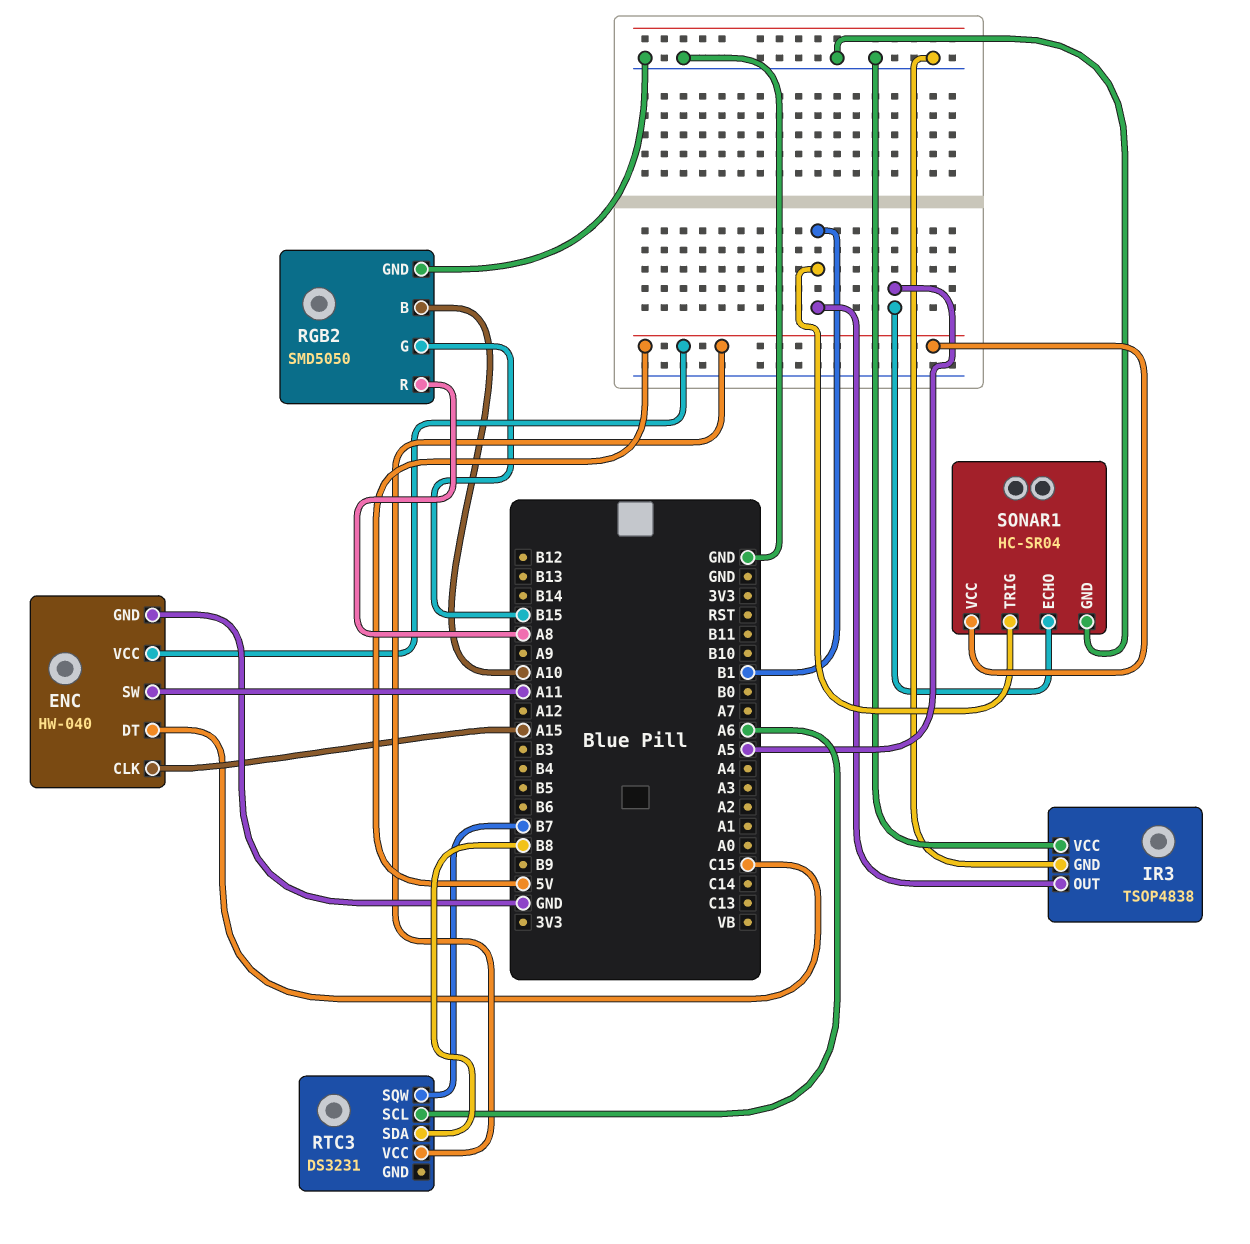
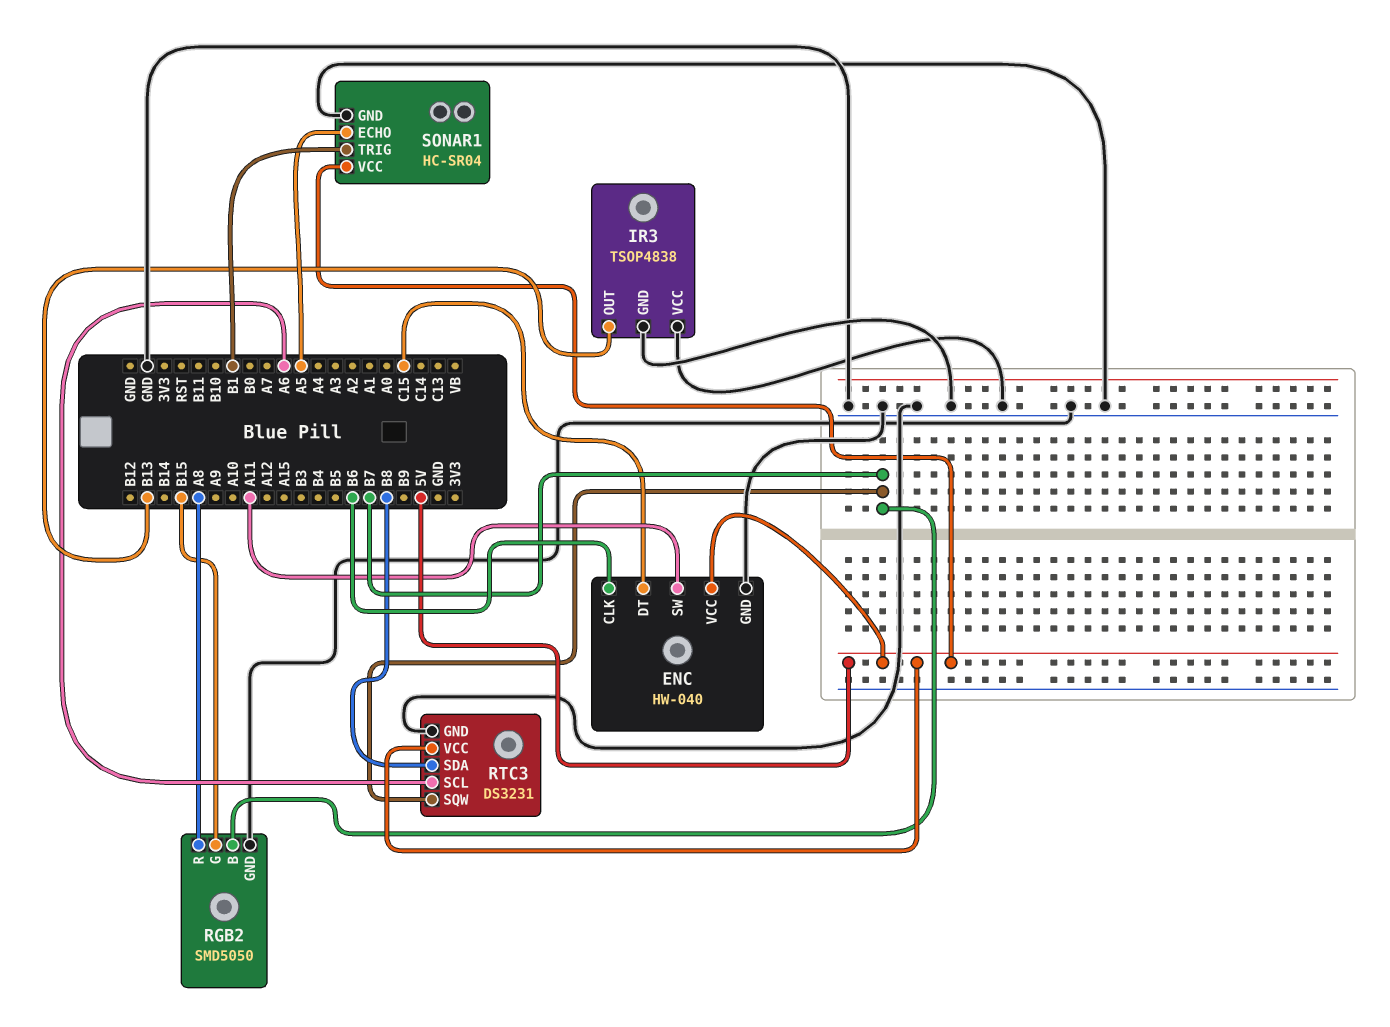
ENC pin CLK: A15 -> B6
IR3 pin OUT: B1 -> B13
RGB2 pin B: A10 -> B7
RTC3 pin GND: none -> GND

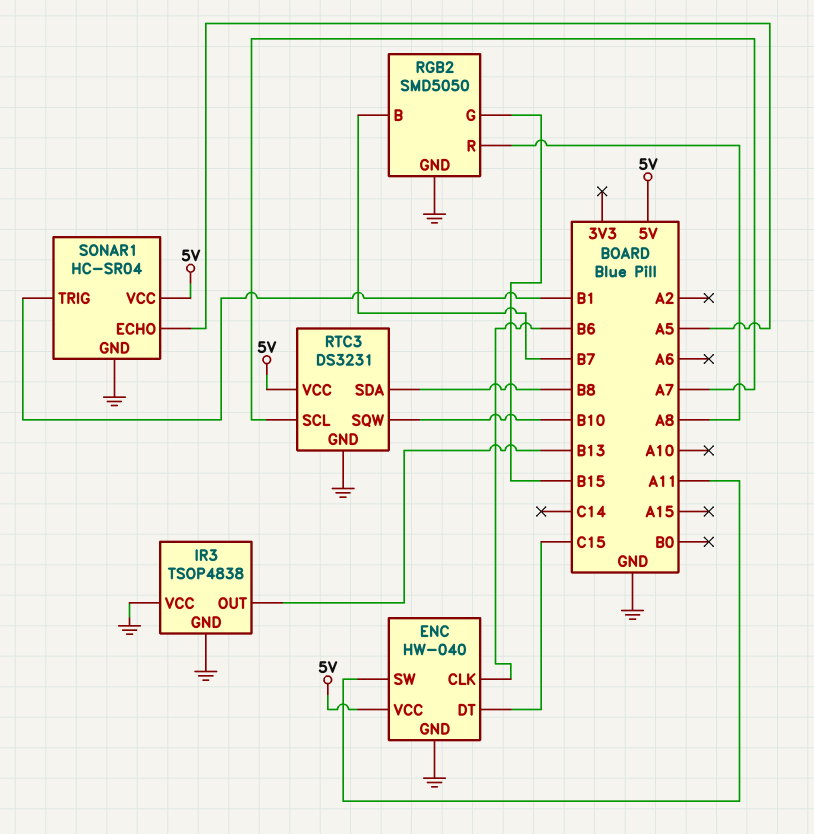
RTC3 pin SCL: A6 -> A7
RTC3 pin SQW: B7 -> B10

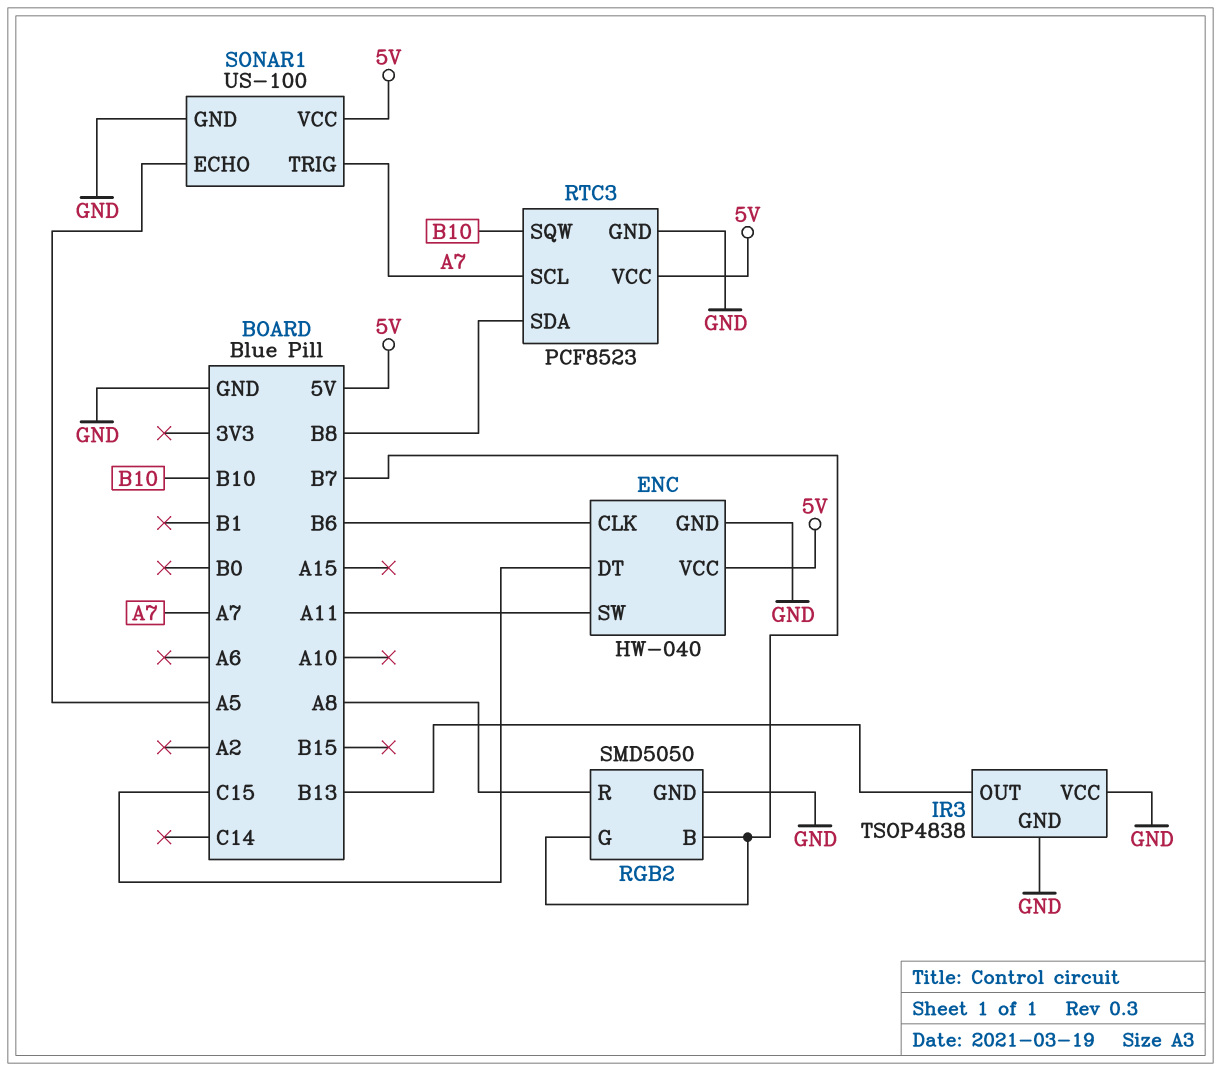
RGB2 pin G: B15 -> B7
RTC3: DS3231 -> PCF8523
SONAR1: HC-SR04 -> US-100
SONAR1 pin TRIG: B1 -> A7

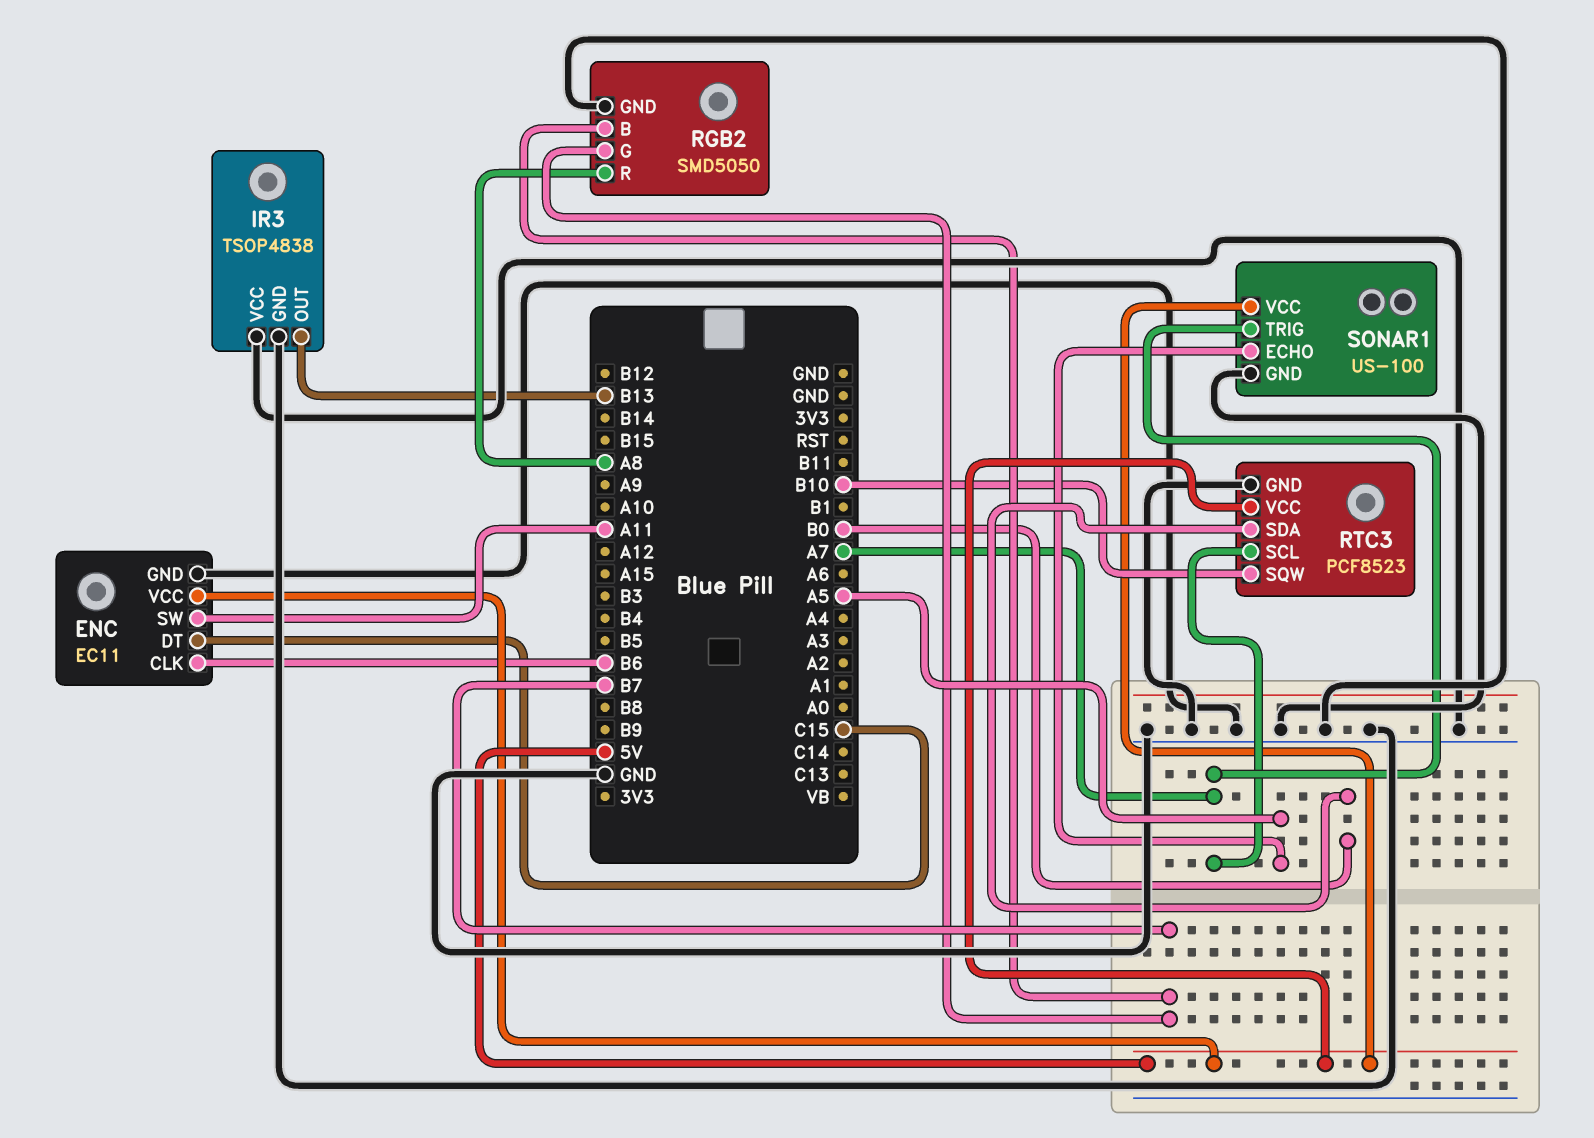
ENC: HW-040 -> EC11
RTC3 pin SDA: B8 -> B0

